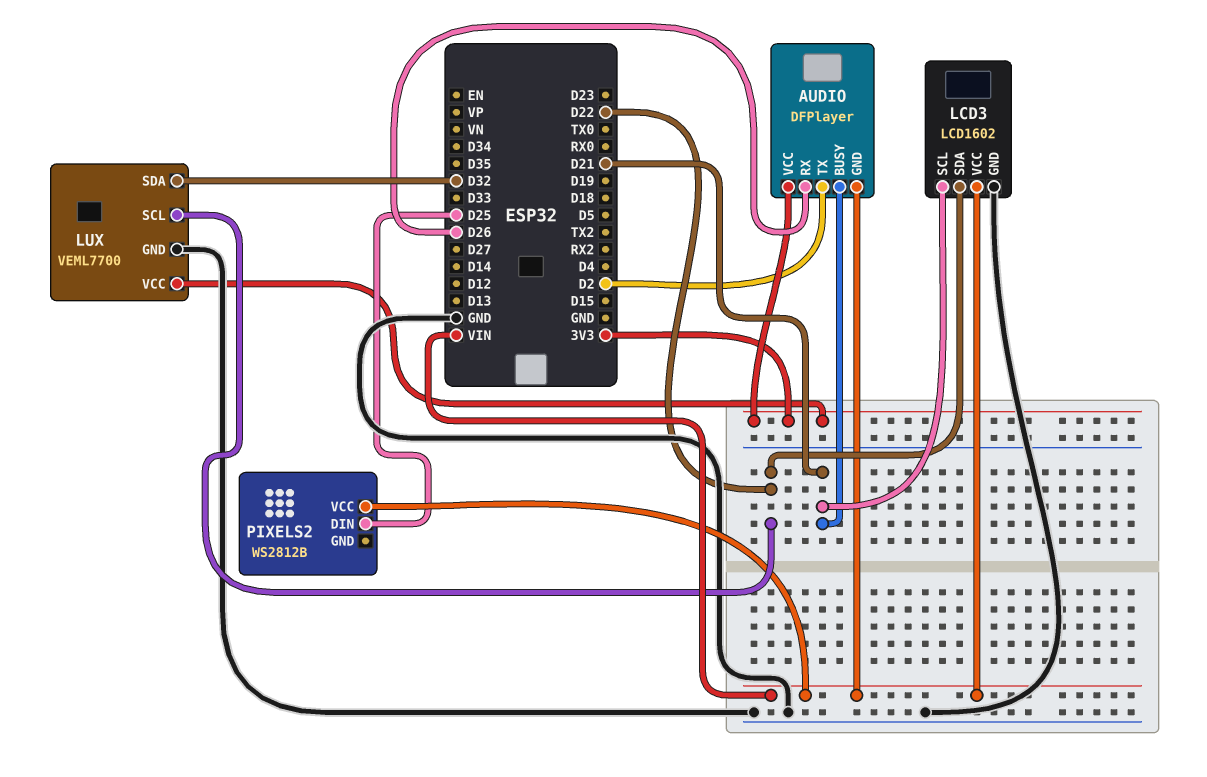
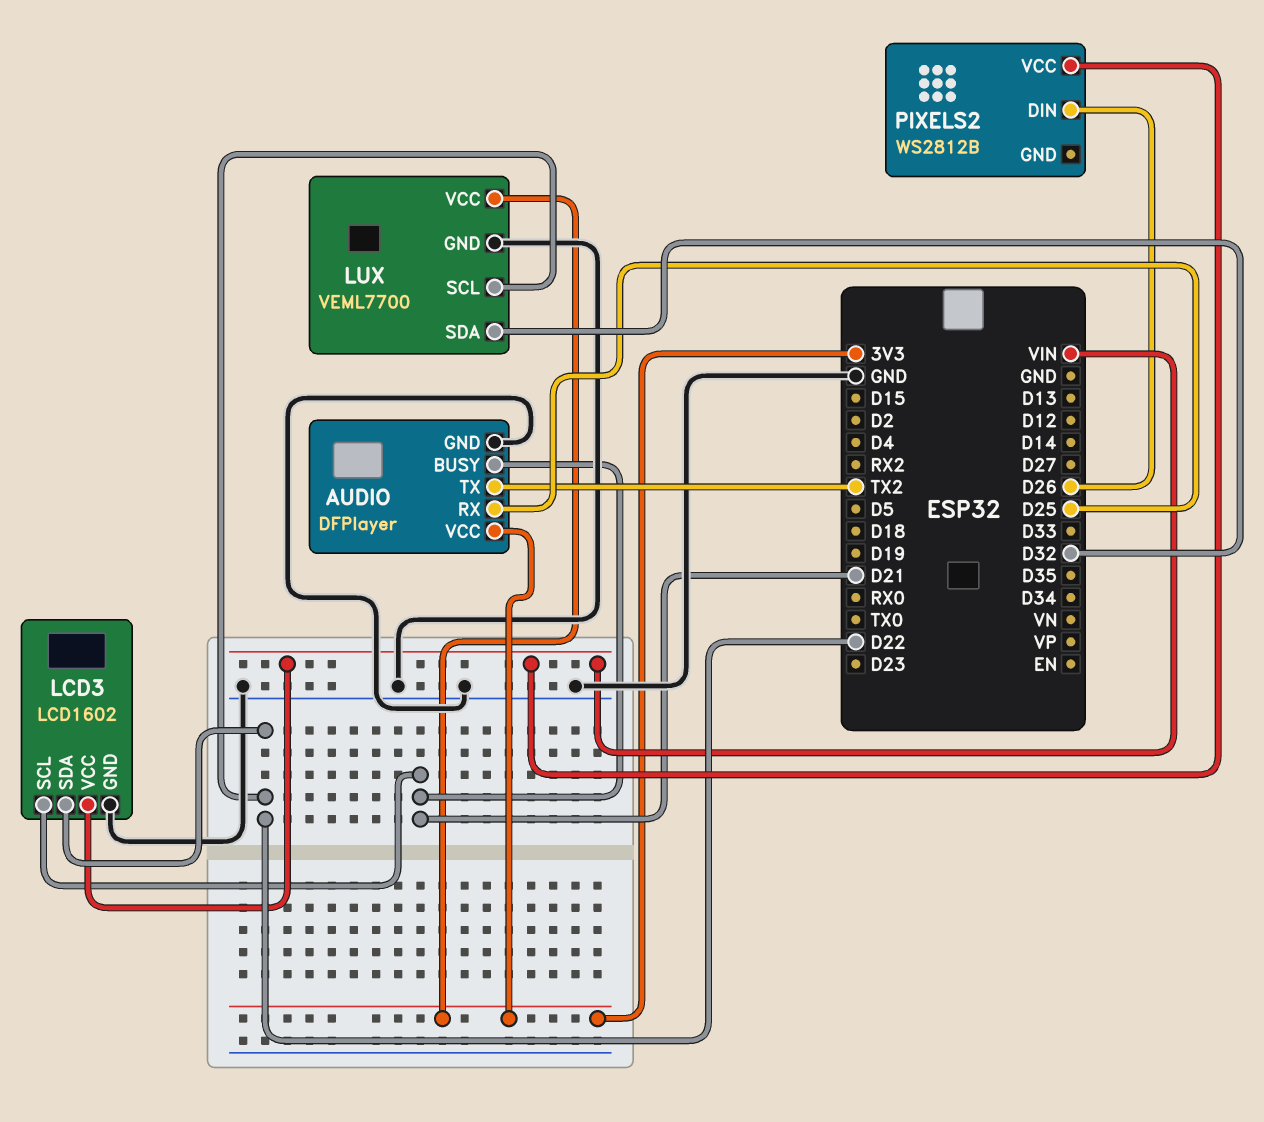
AUDIO pin GND: VIN -> GND
AUDIO pin RX: D26 -> D25
AUDIO pin TX: D2 -> TX2
PIXELS2 pin DIN: D25 -> D26

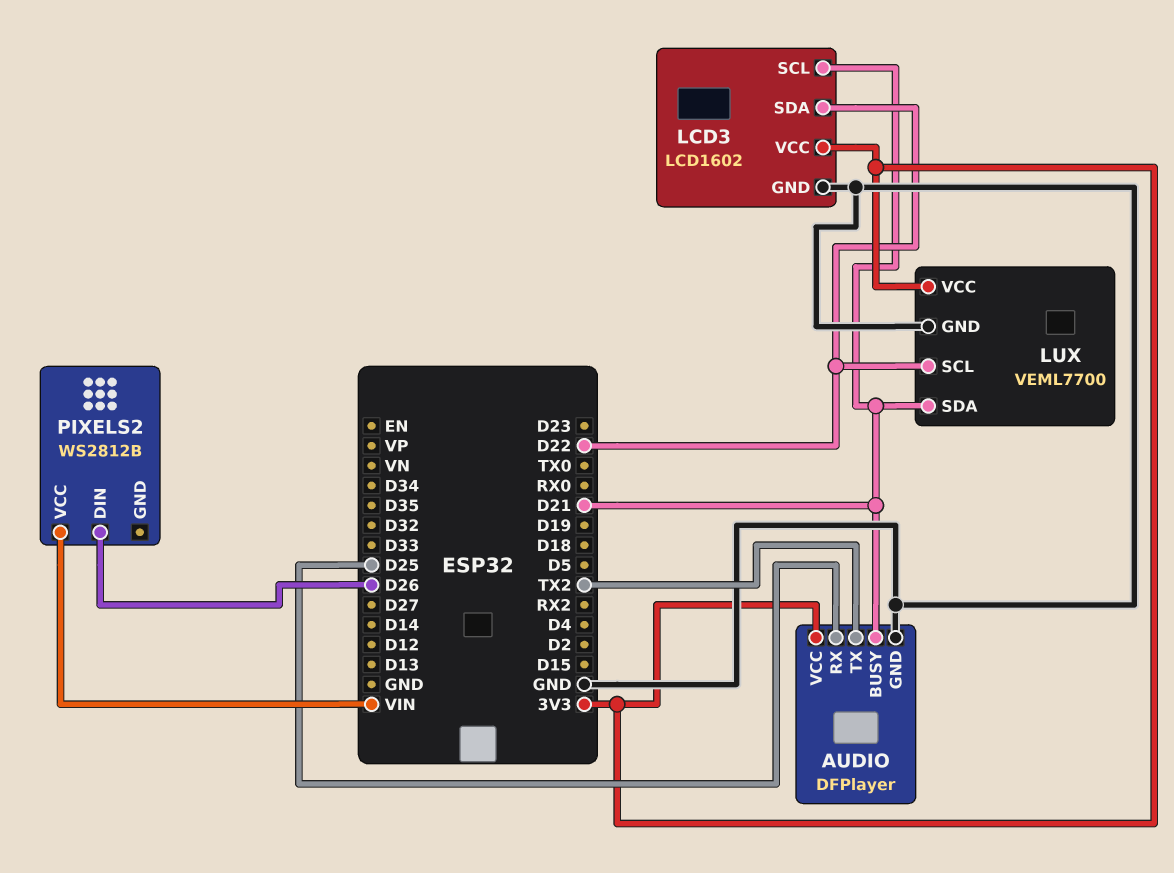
LCD3 pin VCC: VIN -> 3V3
LUX pin SDA: D32 -> D21

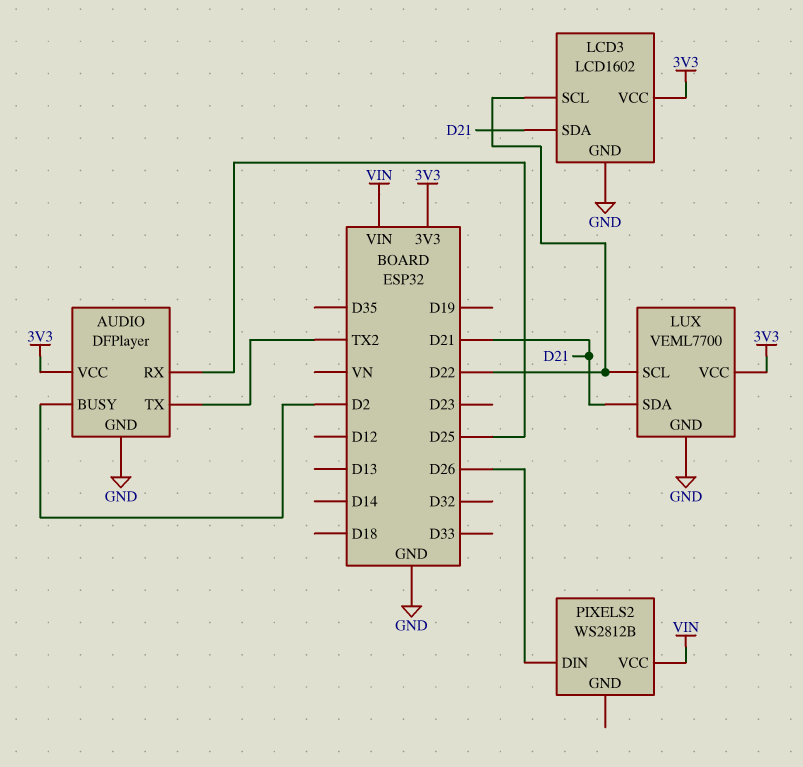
AUDIO pin BUSY: D21 -> D2
LCD3 pin SCL: D21 -> D22
LCD3 pin SDA: D22 -> D21

